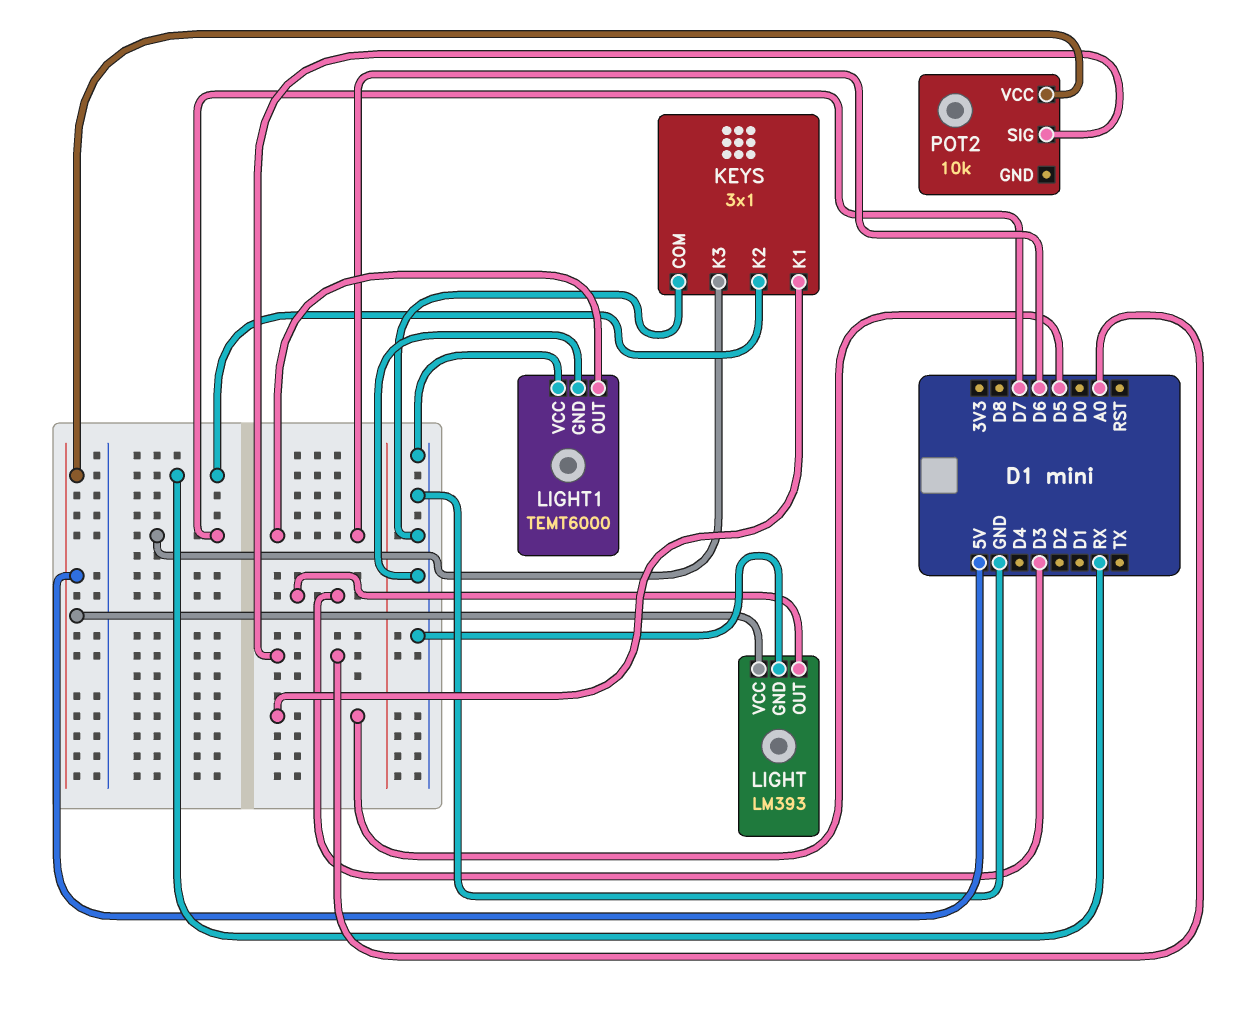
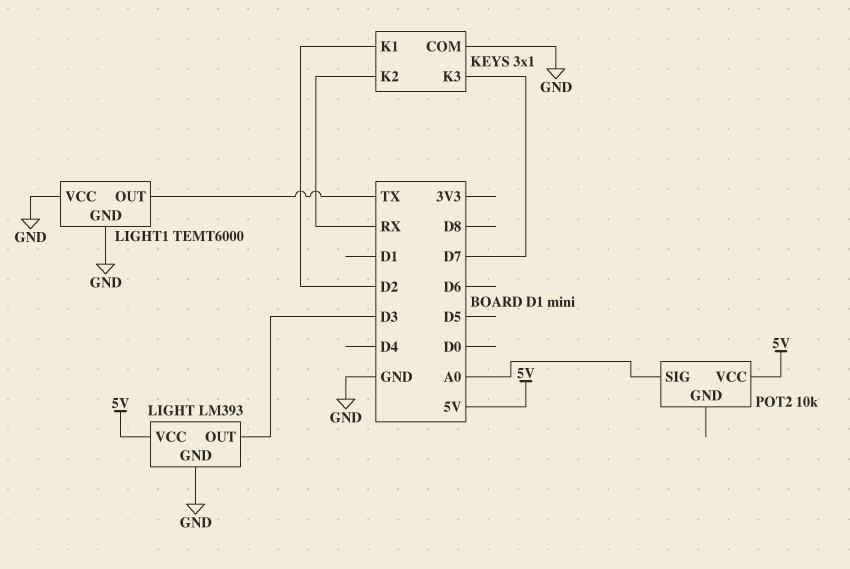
KEYS pin K1: D5 -> D2
LIGHT1 pin OUT: D6 -> TX

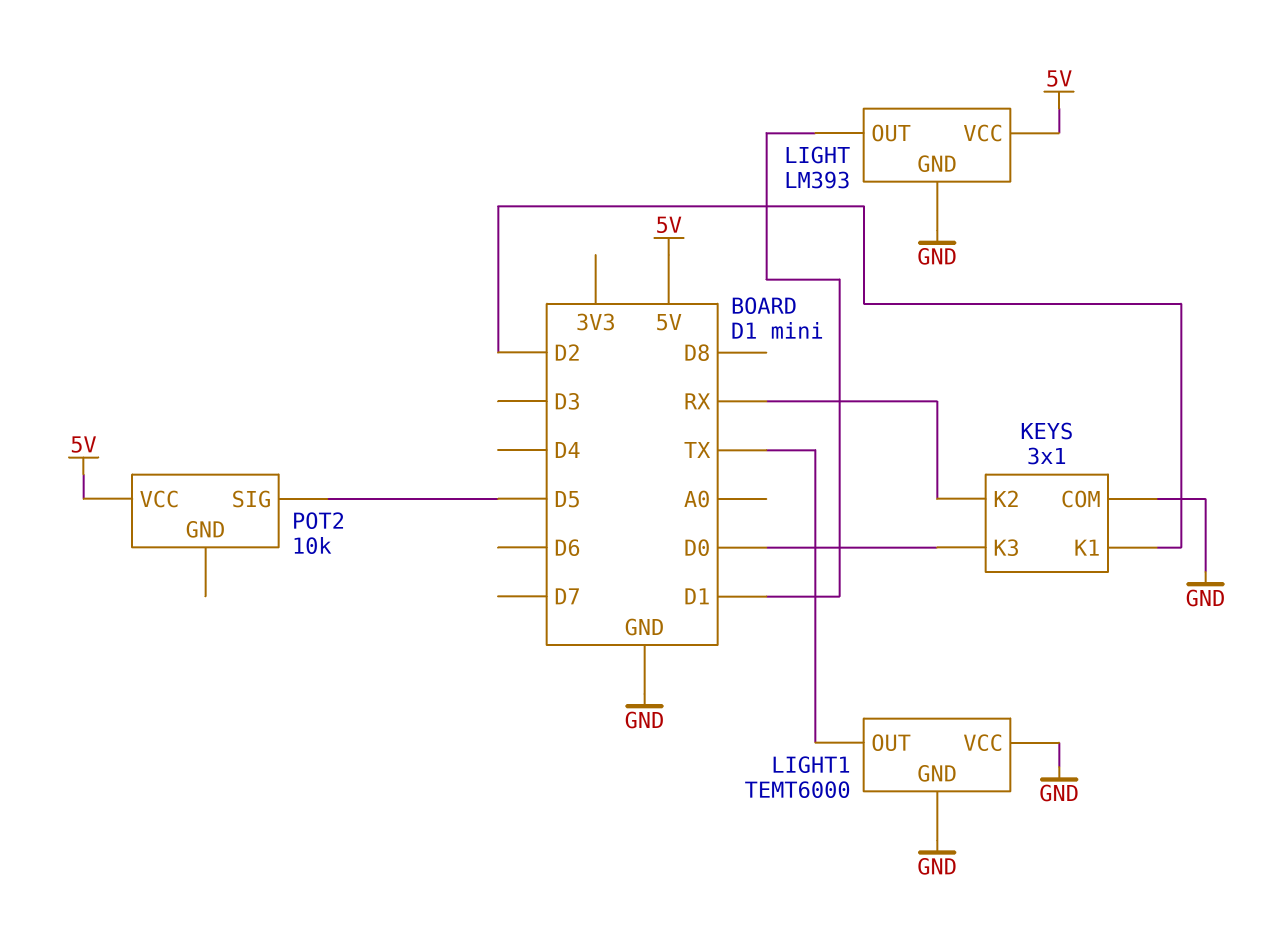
KEYS pin K3: D7 -> D0
LIGHT pin OUT: D3 -> D1
POT2 pin SIG: A0 -> D5

